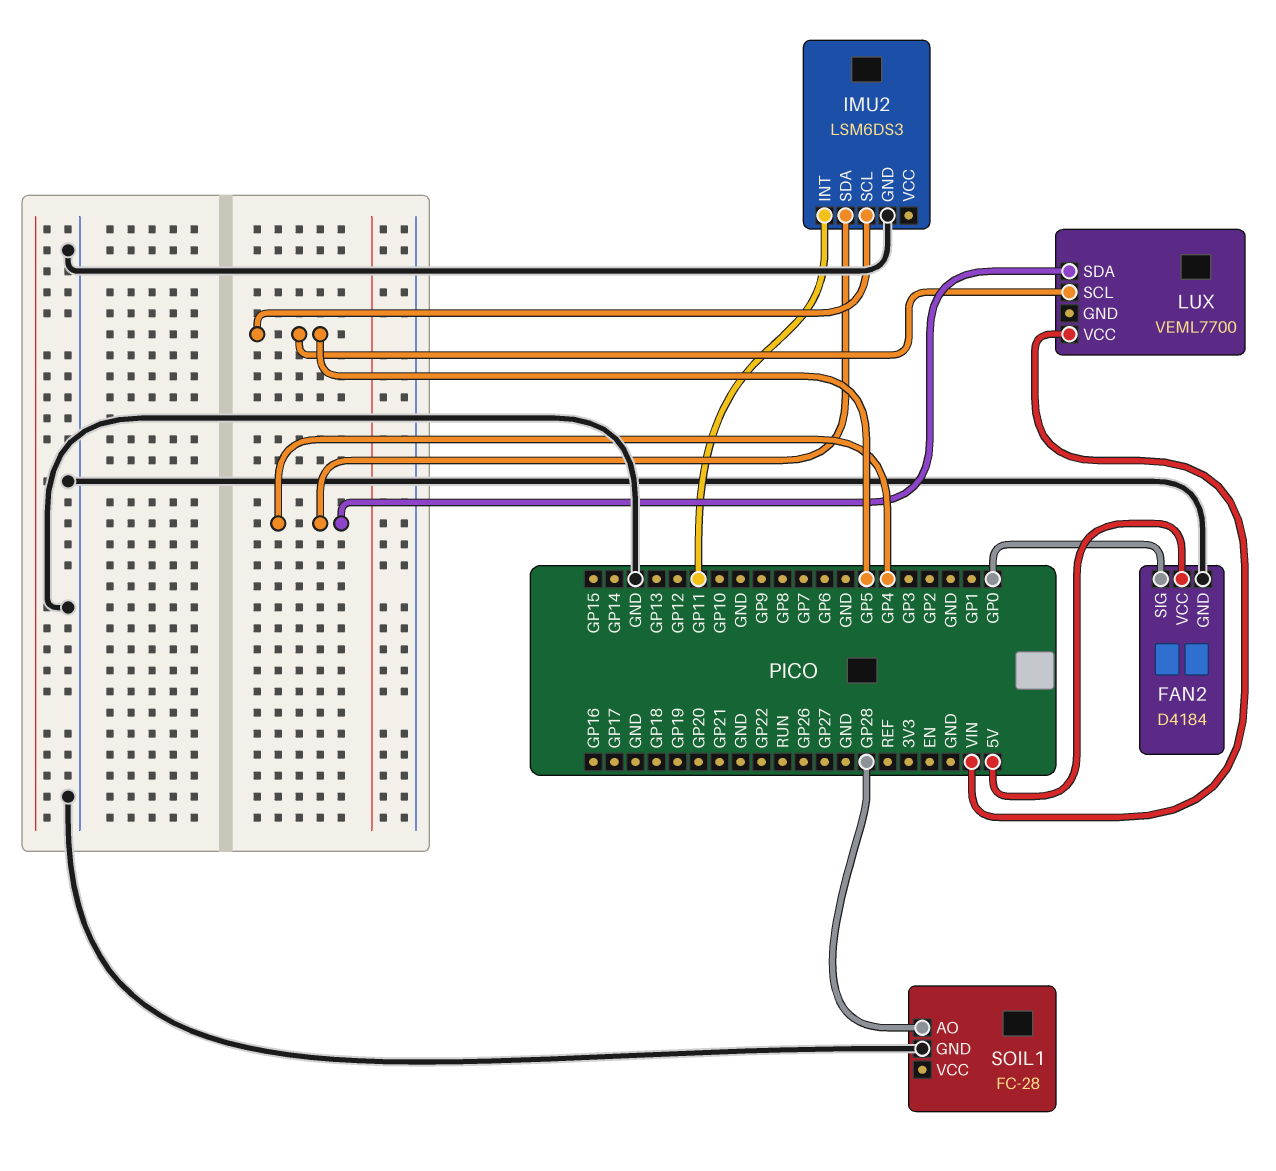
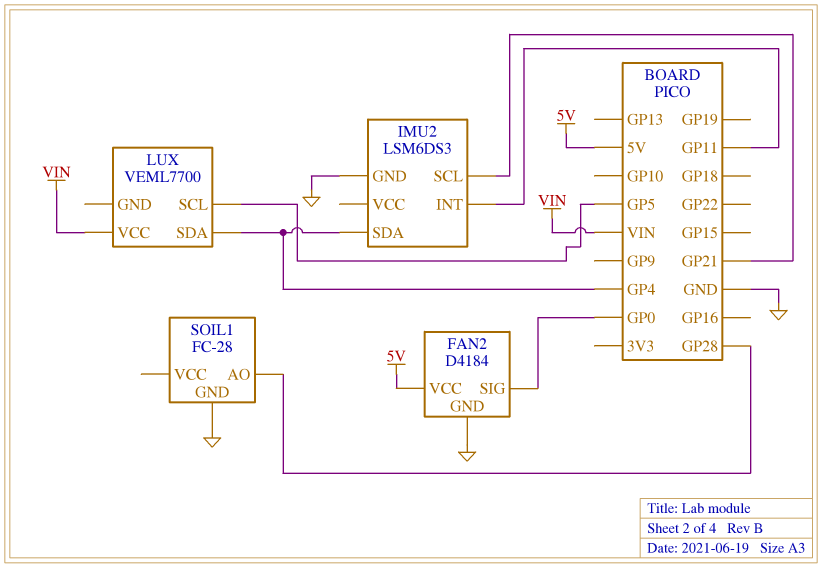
IMU2 pin SCL: GP5 -> GP21

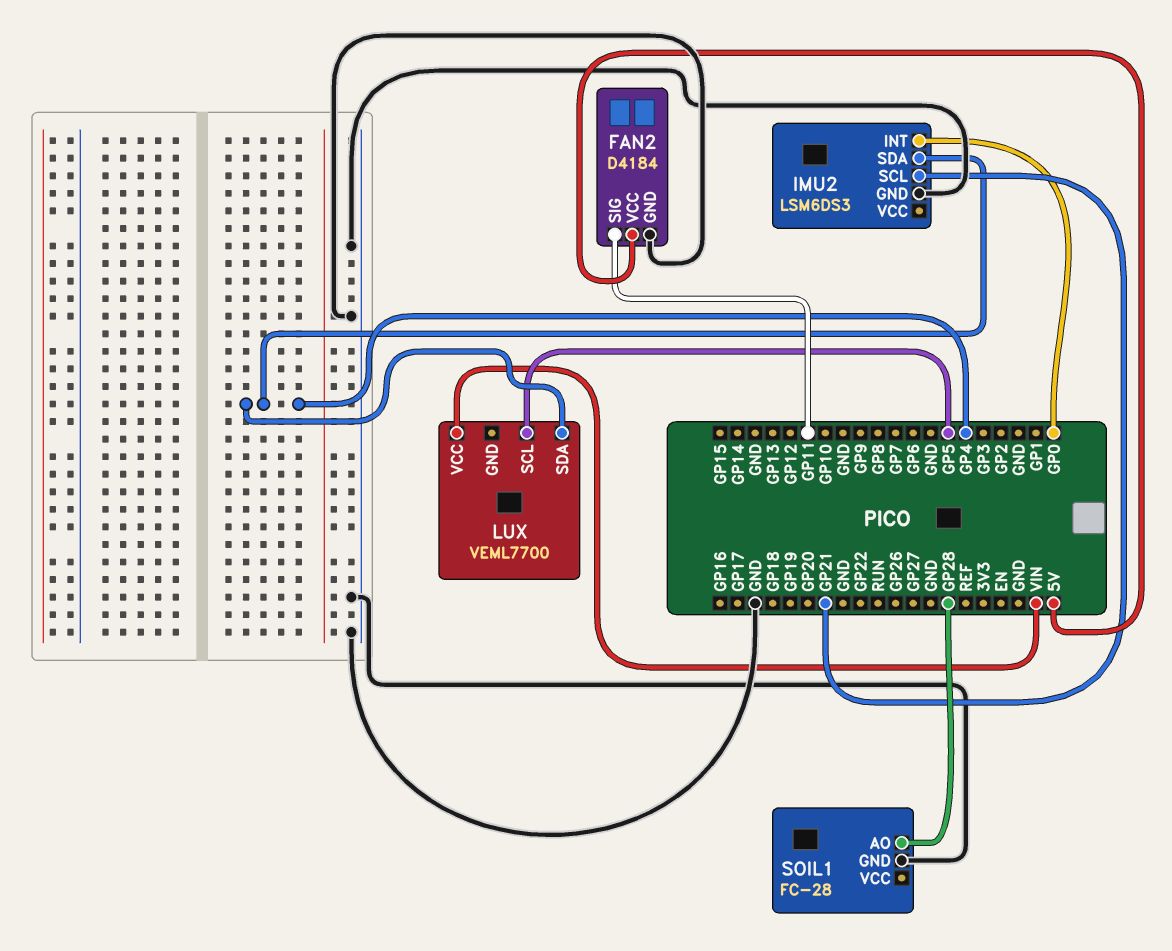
FAN2 pin SIG: GP0 -> GP11
IMU2 pin INT: GP11 -> GP0

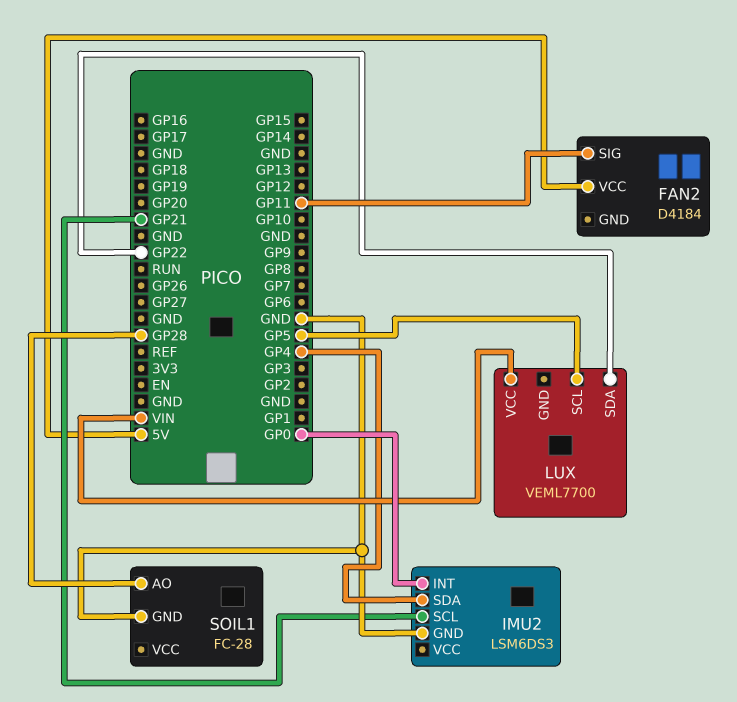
FAN2 pin GND: GND -> none
LUX pin SDA: GP4 -> GP22

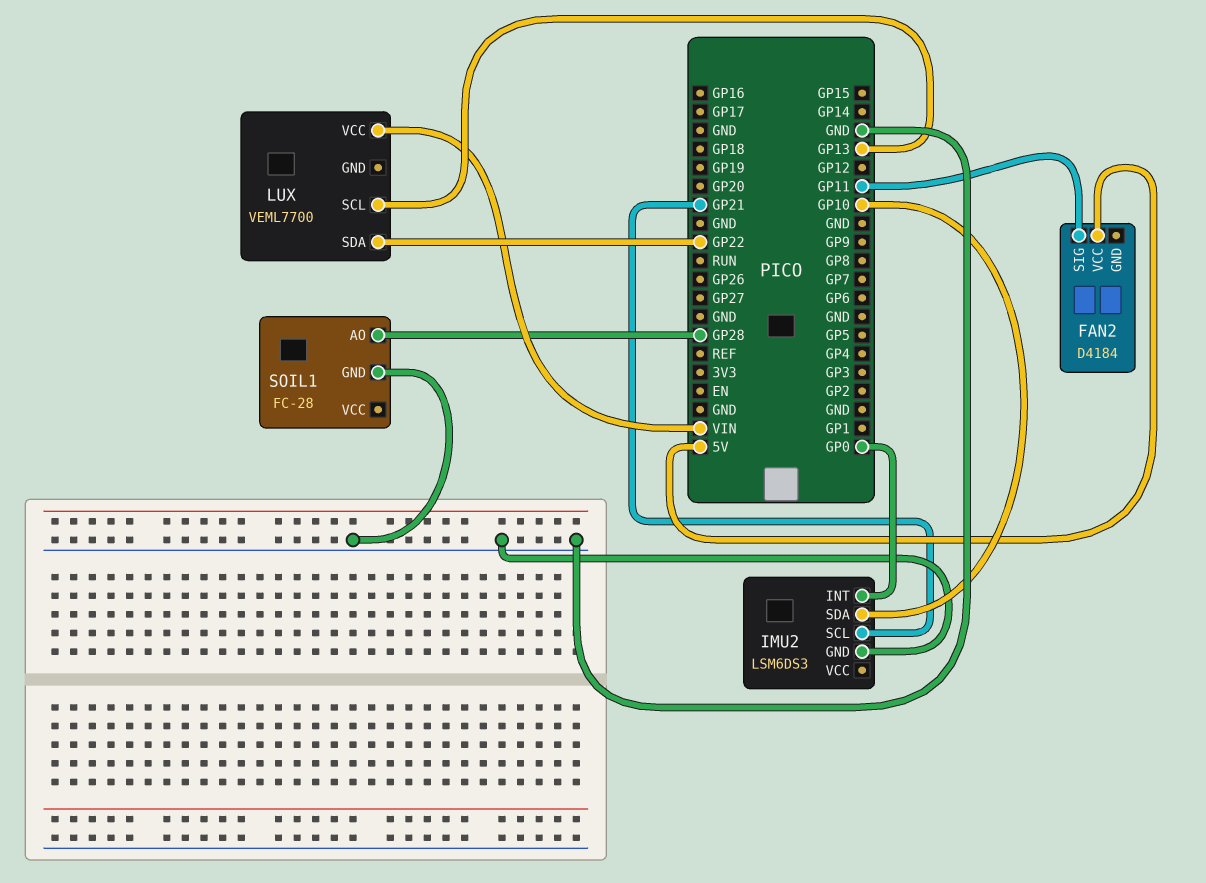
IMU2 pin SDA: GP4 -> GP10
LUX pin SCL: GP5 -> GP13

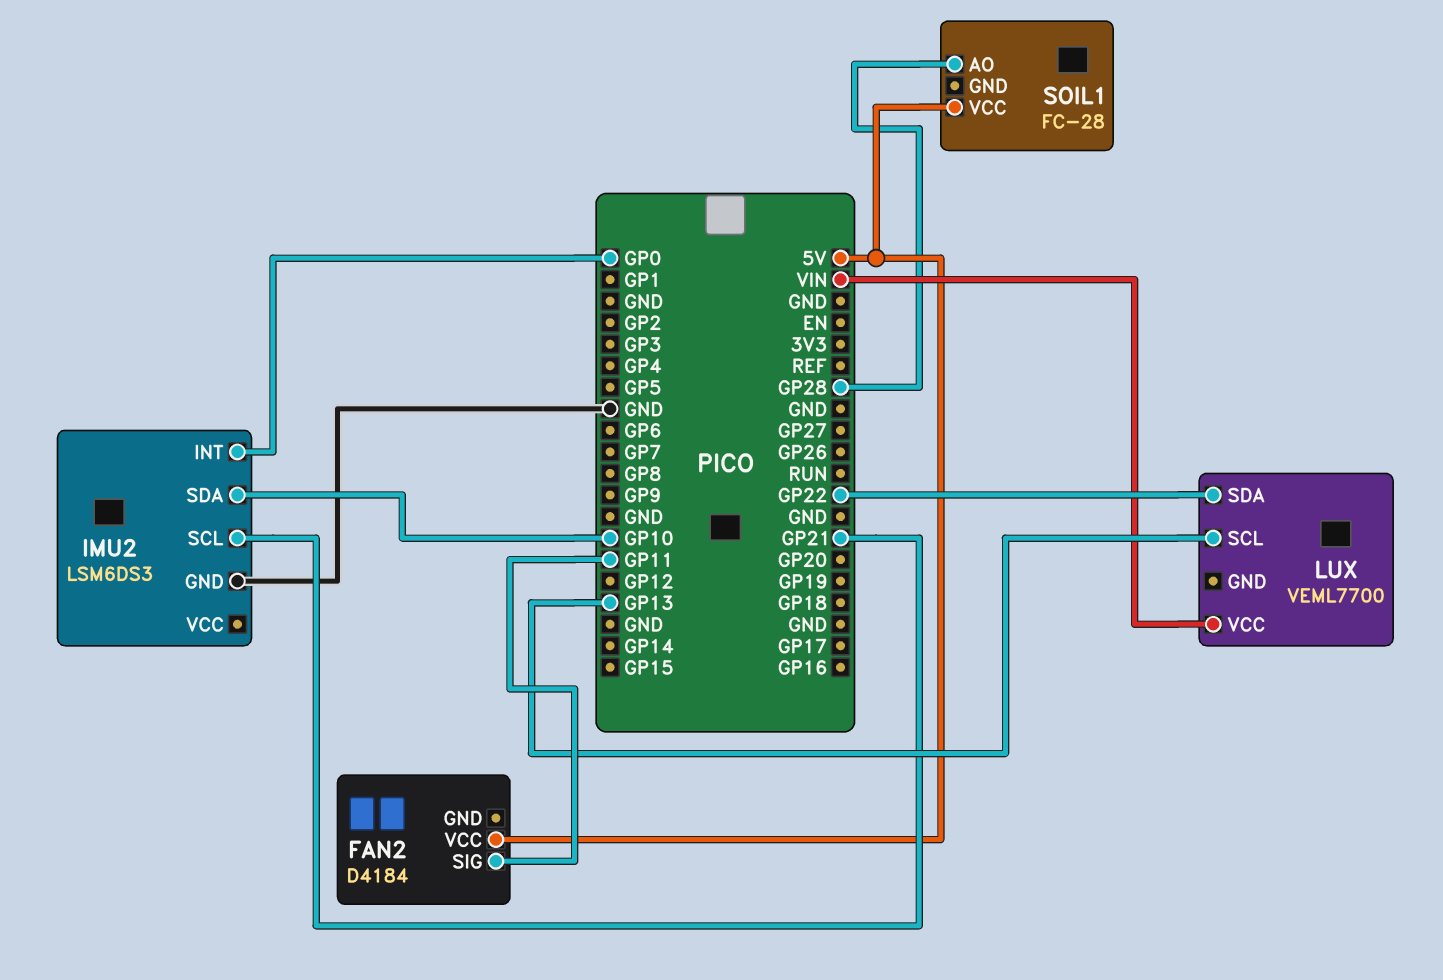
SOIL1 pin GND: GND -> none
SOIL1 pin VCC: none -> 5V

